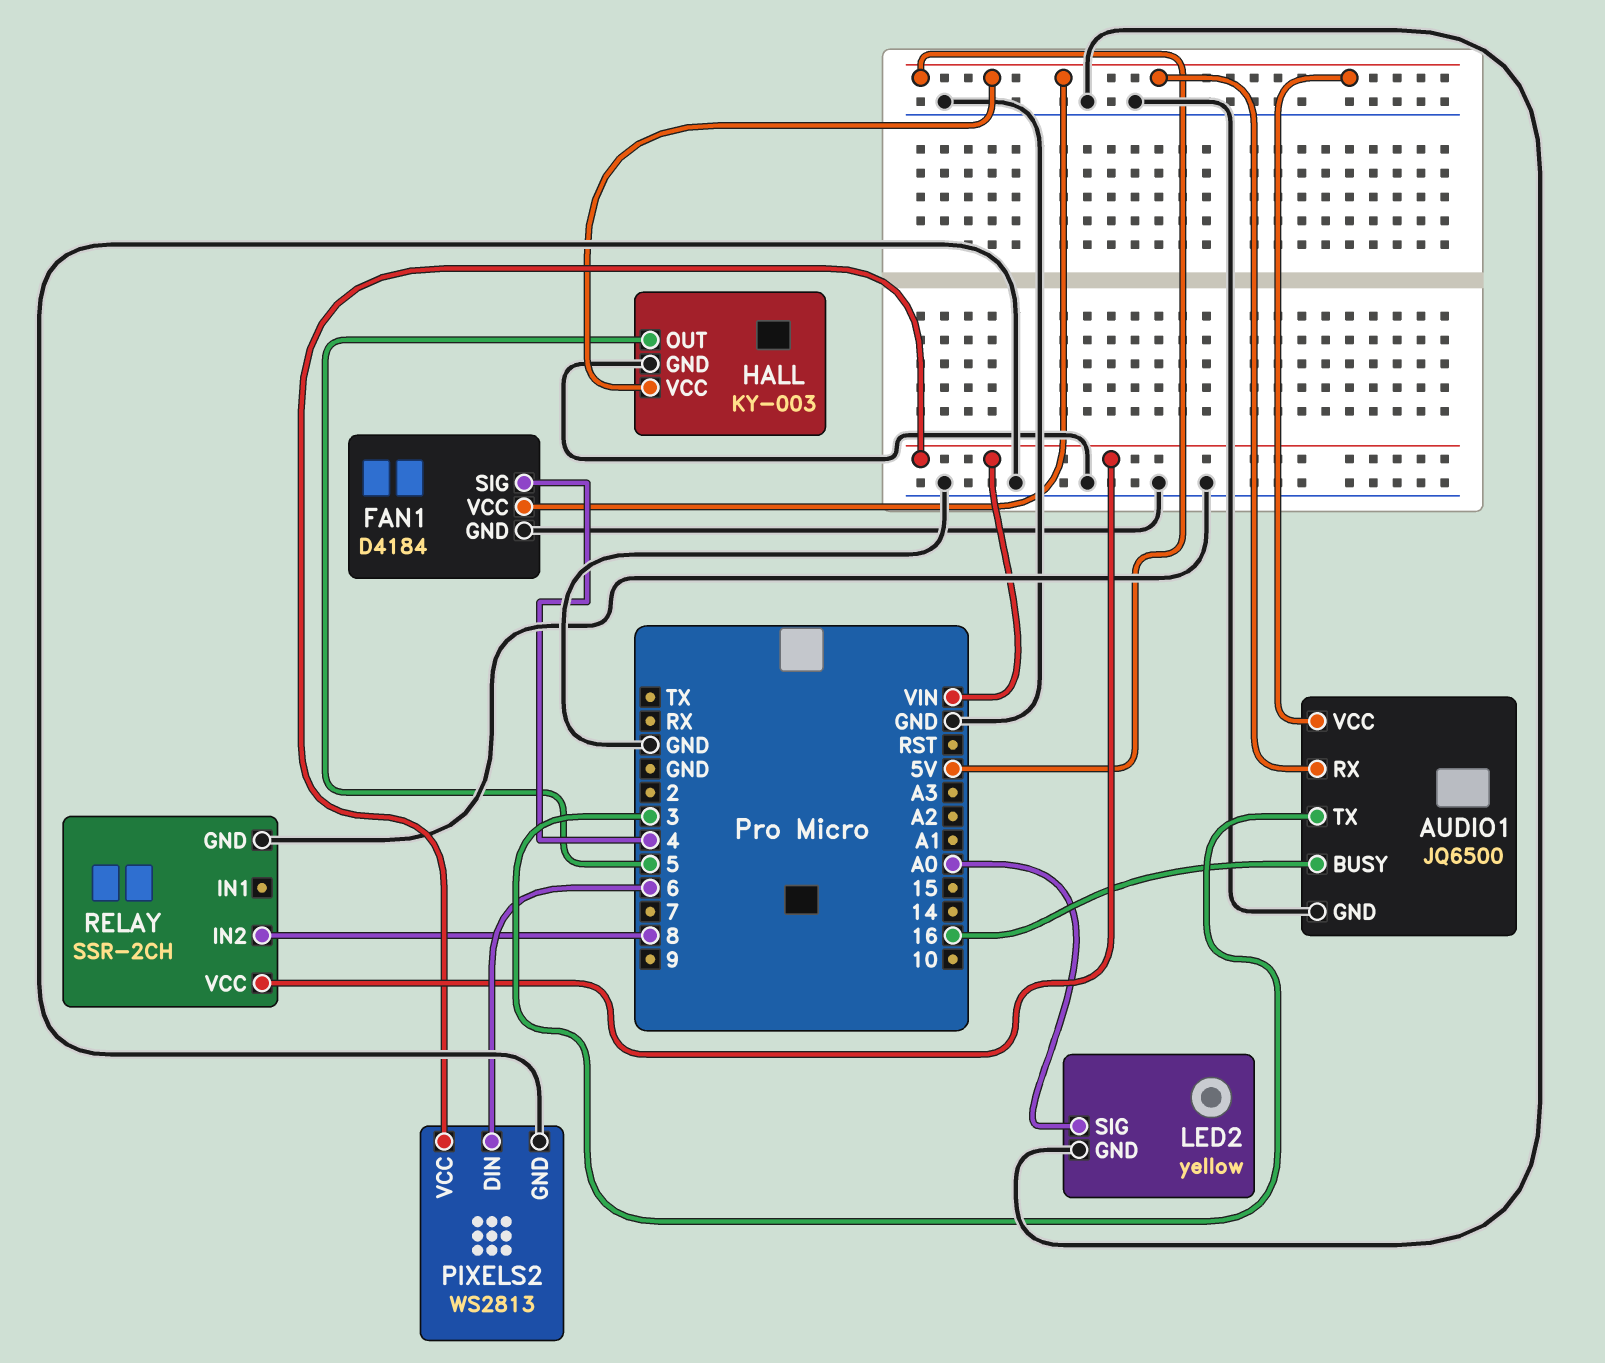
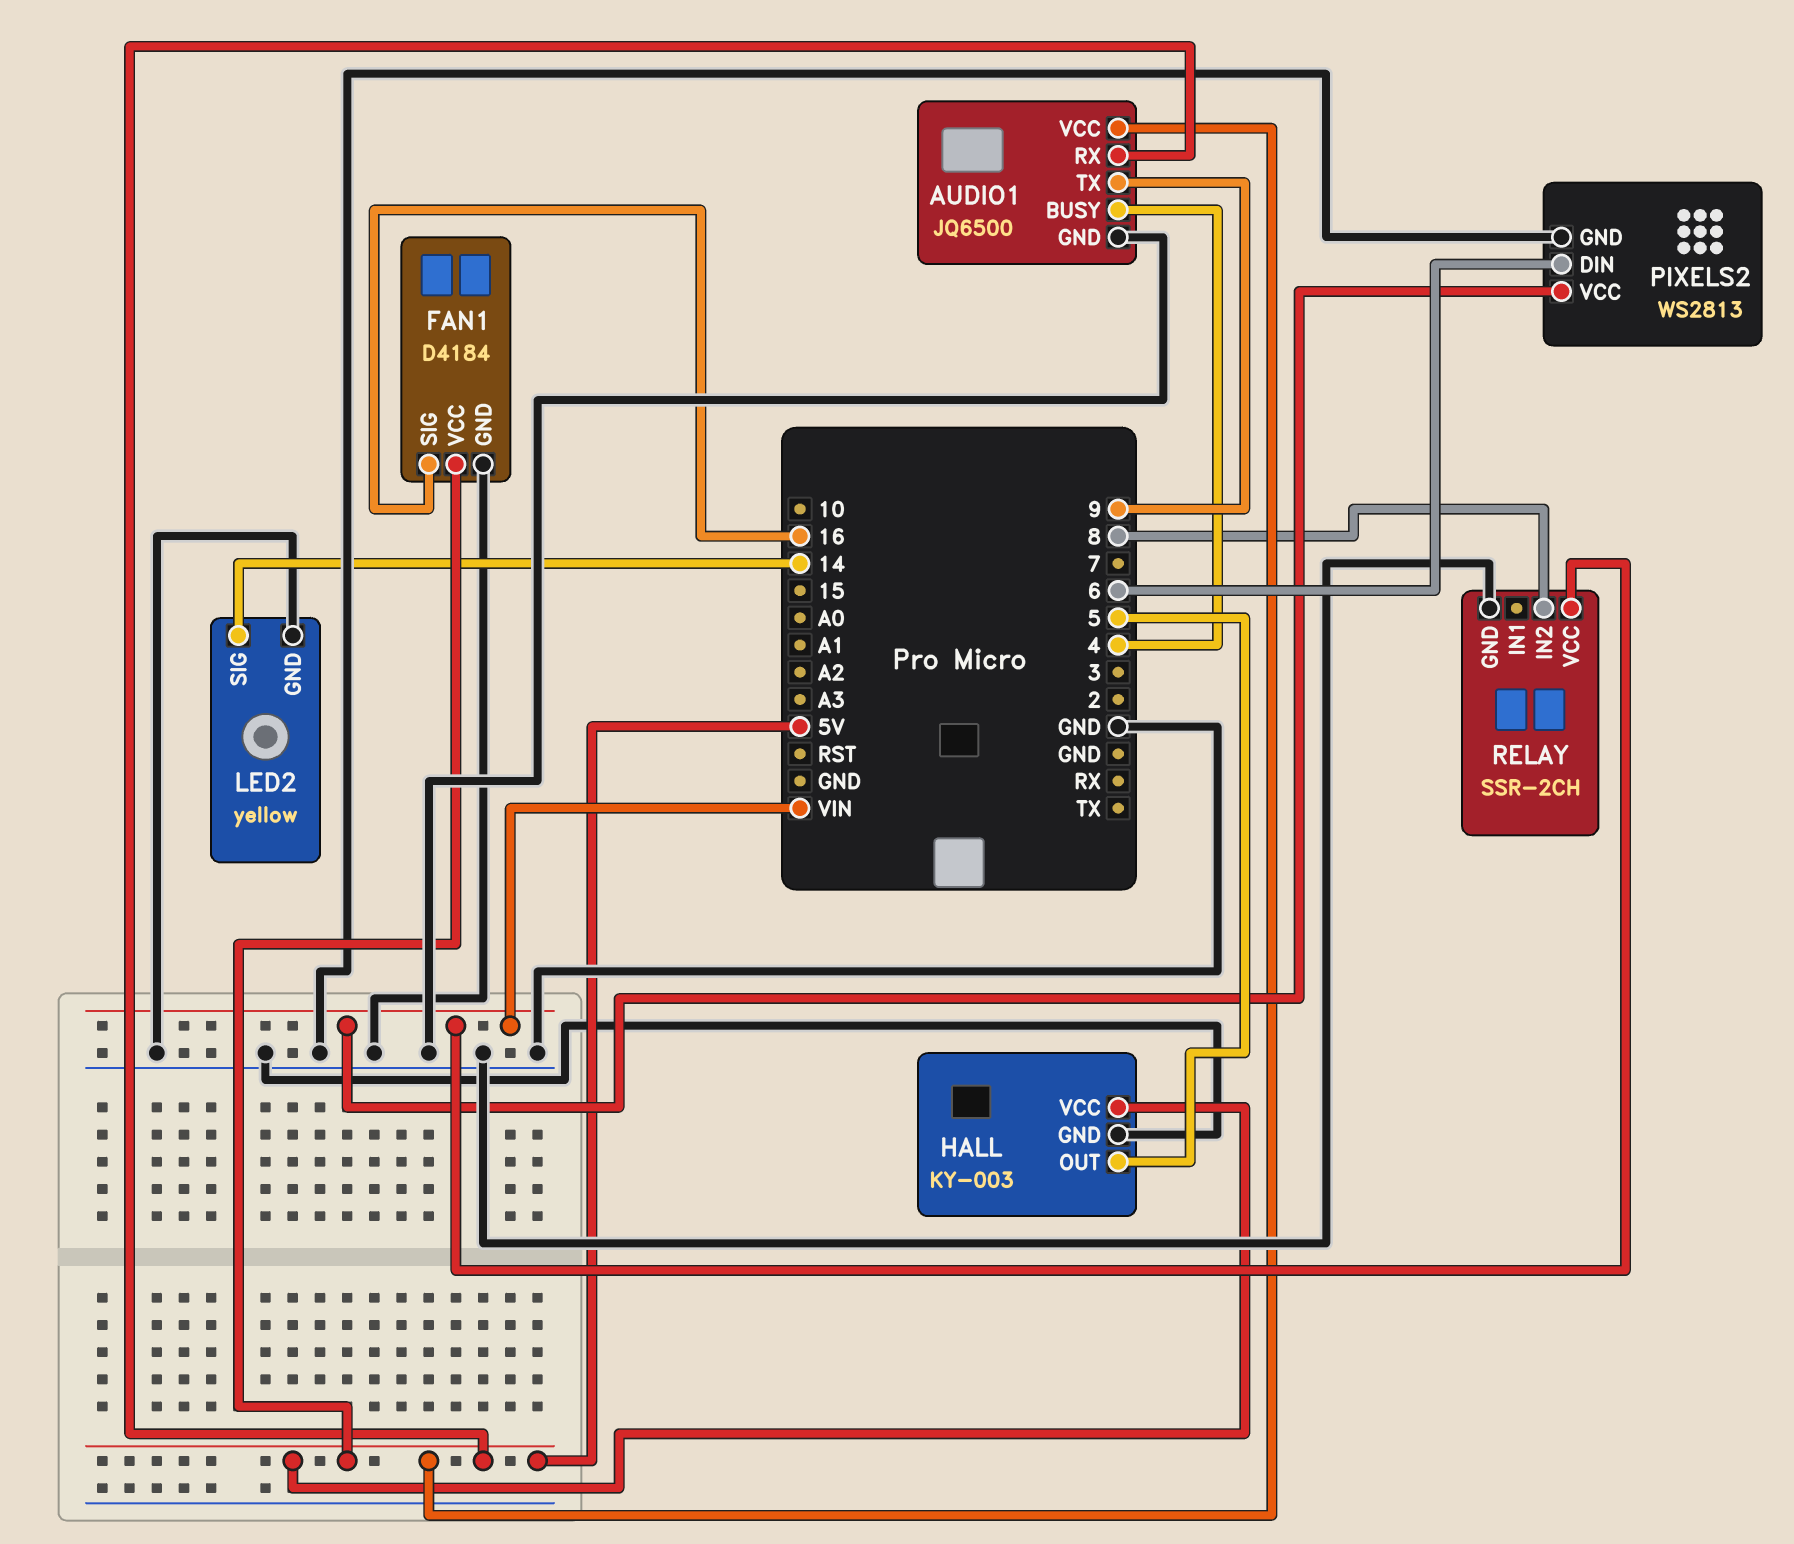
AUDIO1 pin BUSY: 16 -> 4
AUDIO1 pin TX: 3 -> 9
FAN1 pin SIG: 4 -> 16
LED2 pin SIG: A0 -> 14

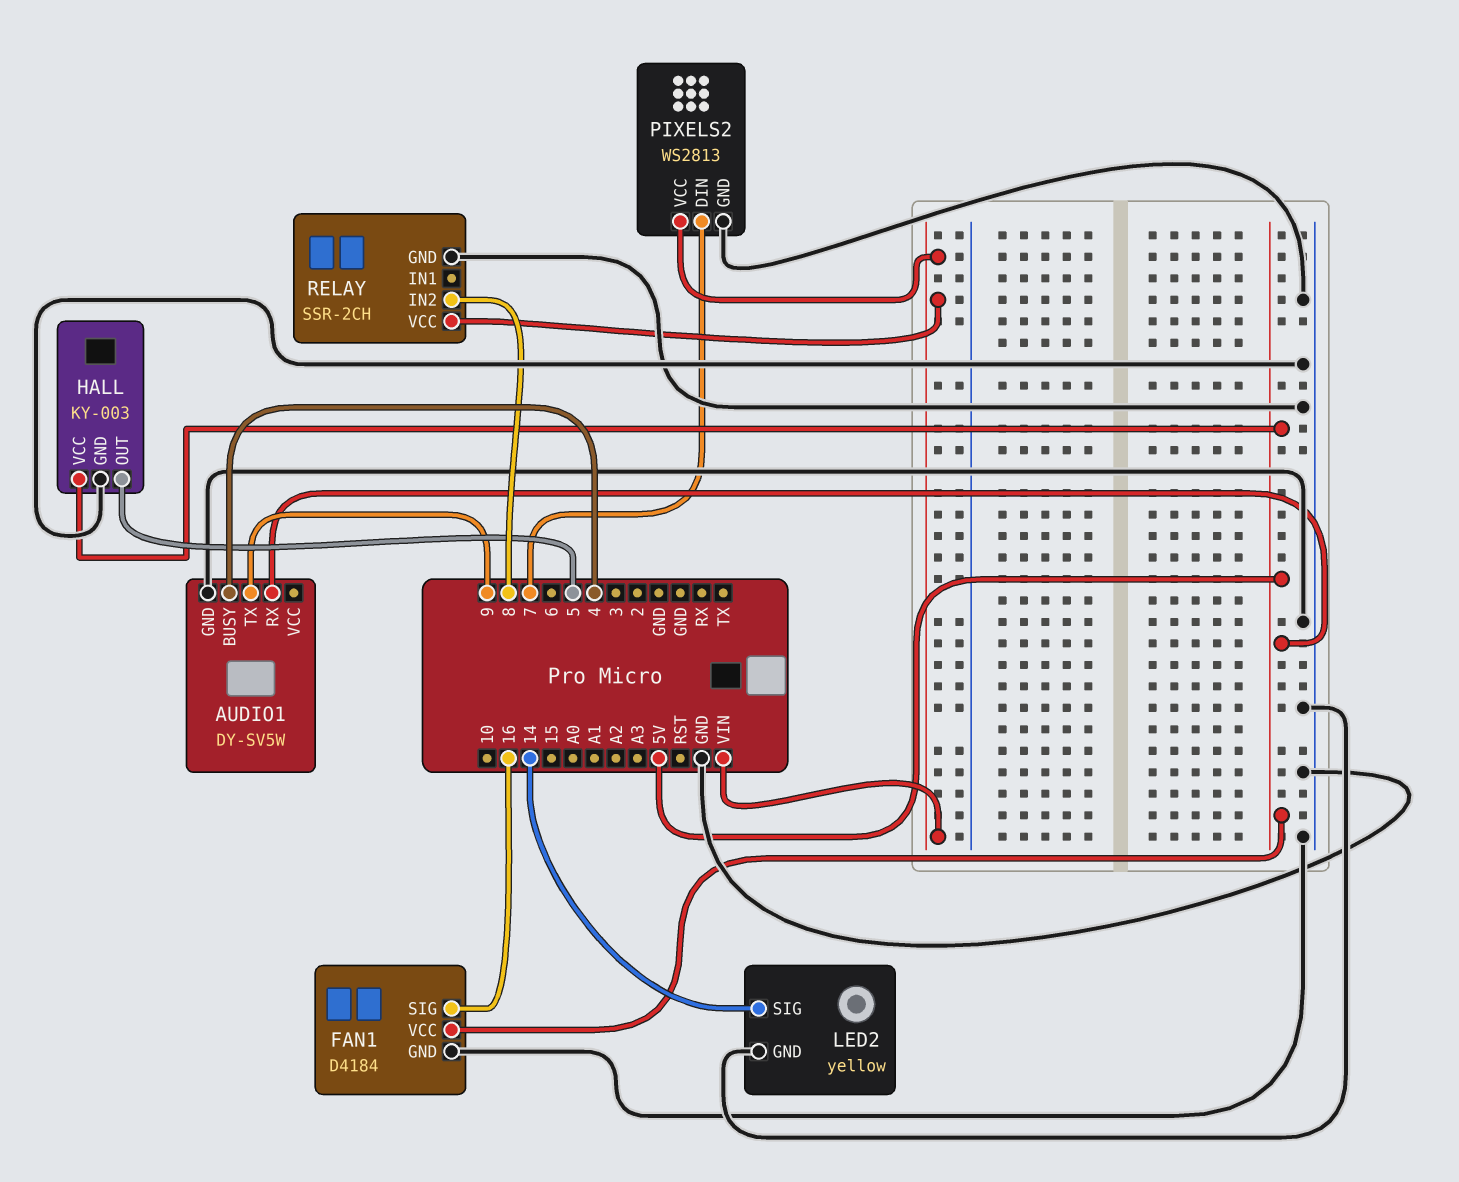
AUDIO1: JQ6500 -> DY-SV5W
AUDIO1 pin VCC: 5V -> none
PIXELS2 pin DIN: 6 -> 7

